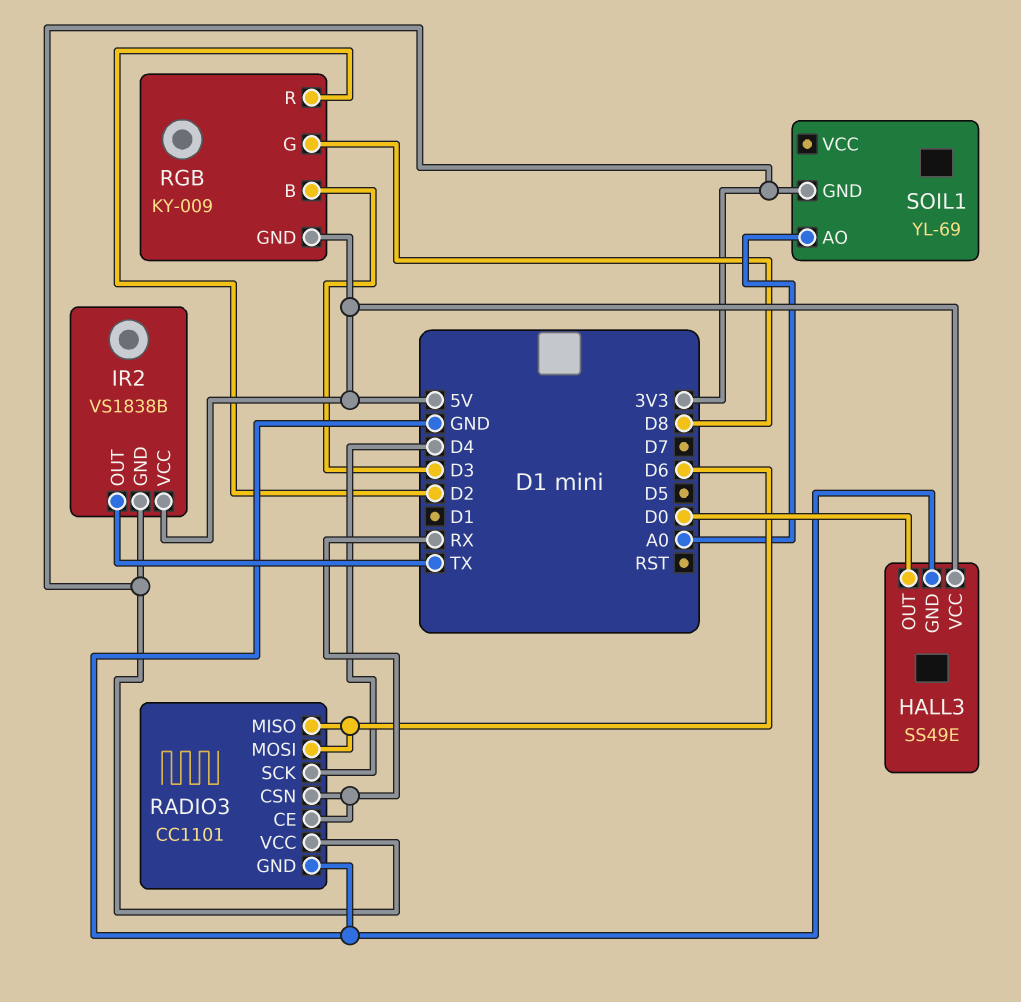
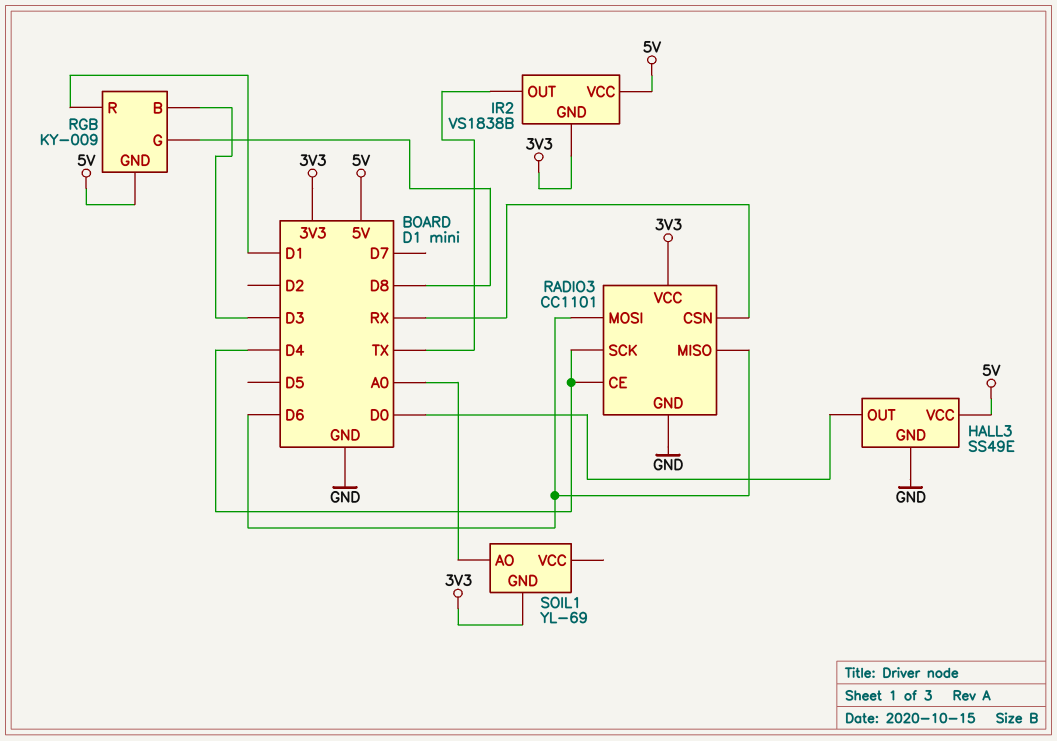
RADIO3 pin CE: RX -> D4
RGB pin R: D2 -> D1

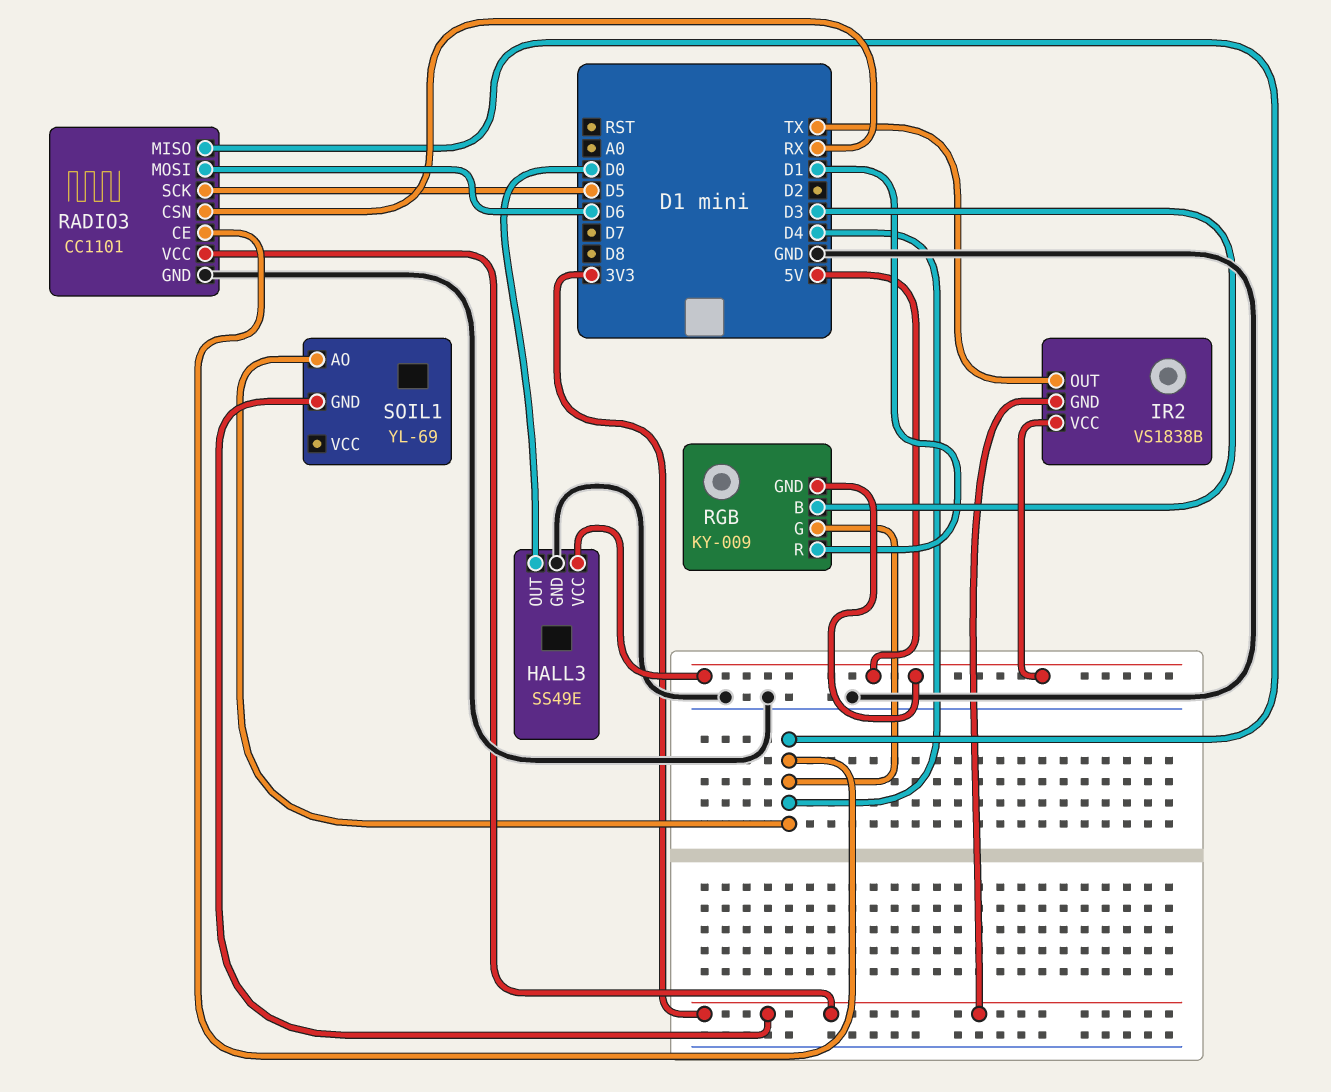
RADIO3 pin MISO: D6 -> D4
RADIO3 pin SCK: D4 -> D5
RGB pin G: D8 -> D4
SOIL1 pin AO: A0 -> D4

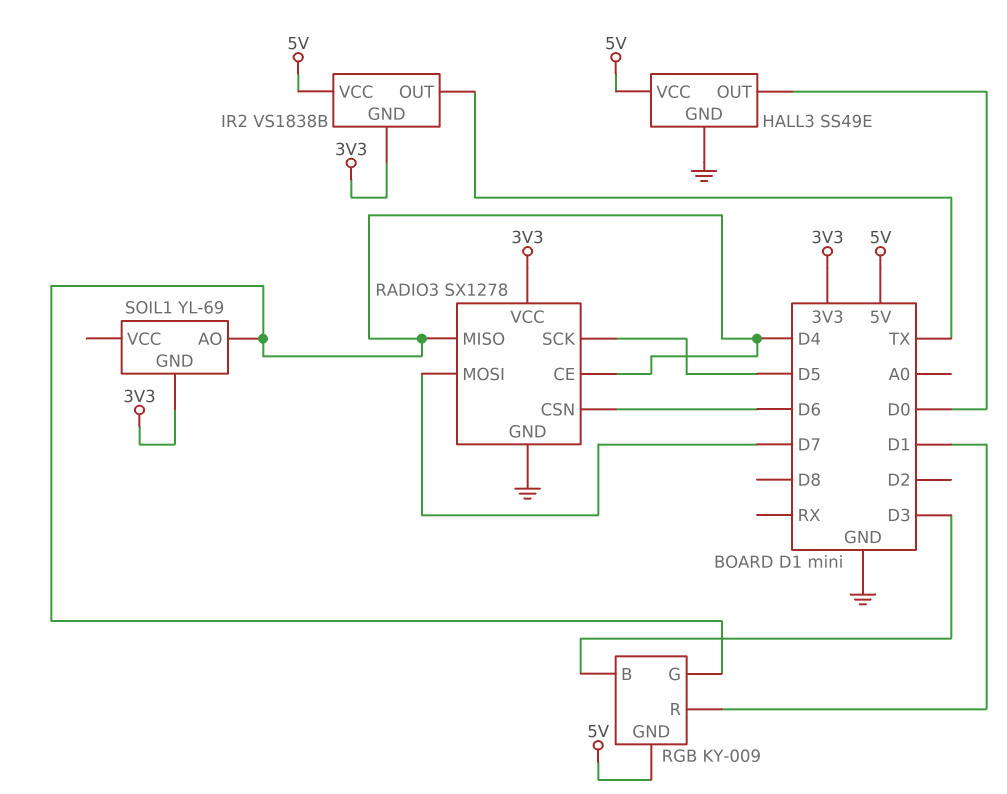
RADIO3: CC1101 -> SX1278
RADIO3 pin CSN: RX -> D6
RADIO3 pin MOSI: D6 -> D7

